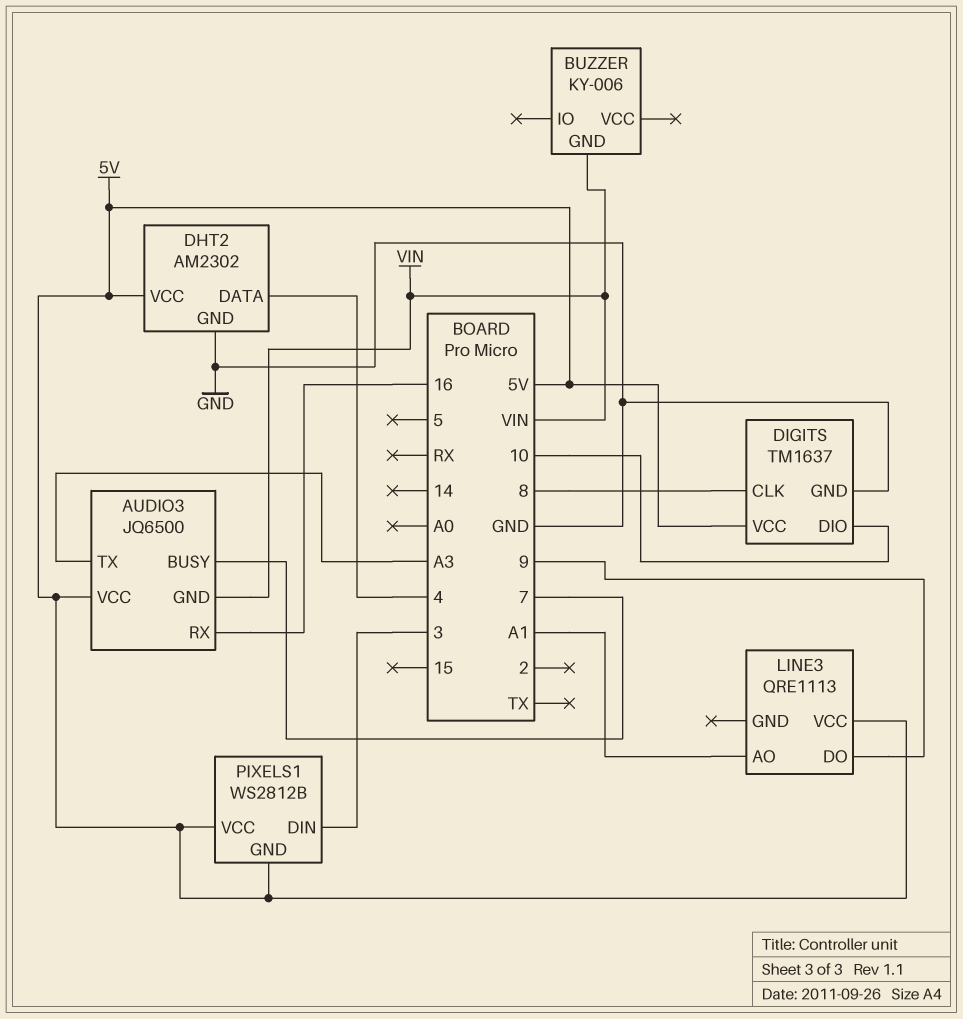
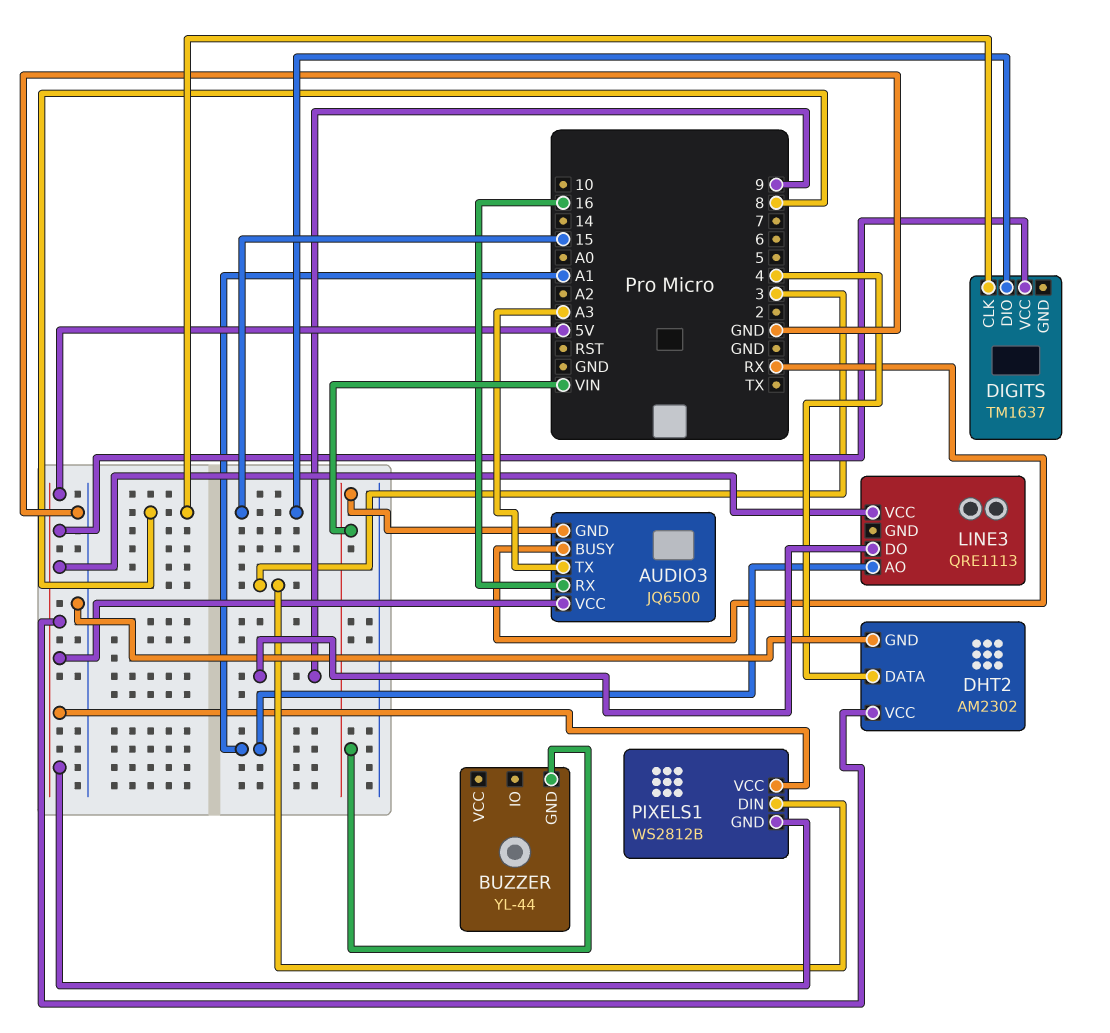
AUDIO3 pin BUSY: 7 -> RX
BUZZER: KY-006 -> YL-44
DIGITS pin DIO: 10 -> 15
DIGITS pin GND: GND -> none

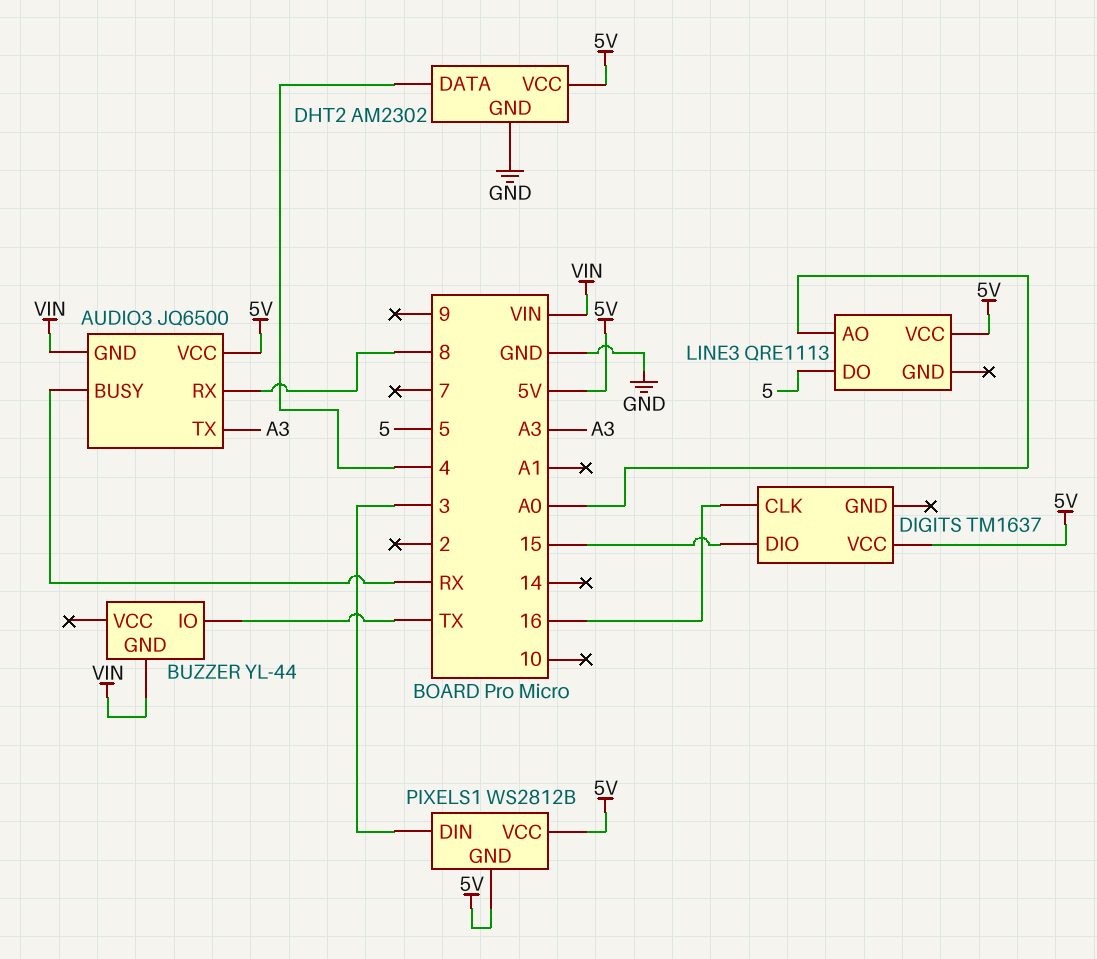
AUDIO3 pin RX: 16 -> 8
BUZZER pin IO: none -> TX
DIGITS pin CLK: 8 -> 16
LINE3 pin AO: A1 -> A0
LINE3 pin DO: 9 -> 5

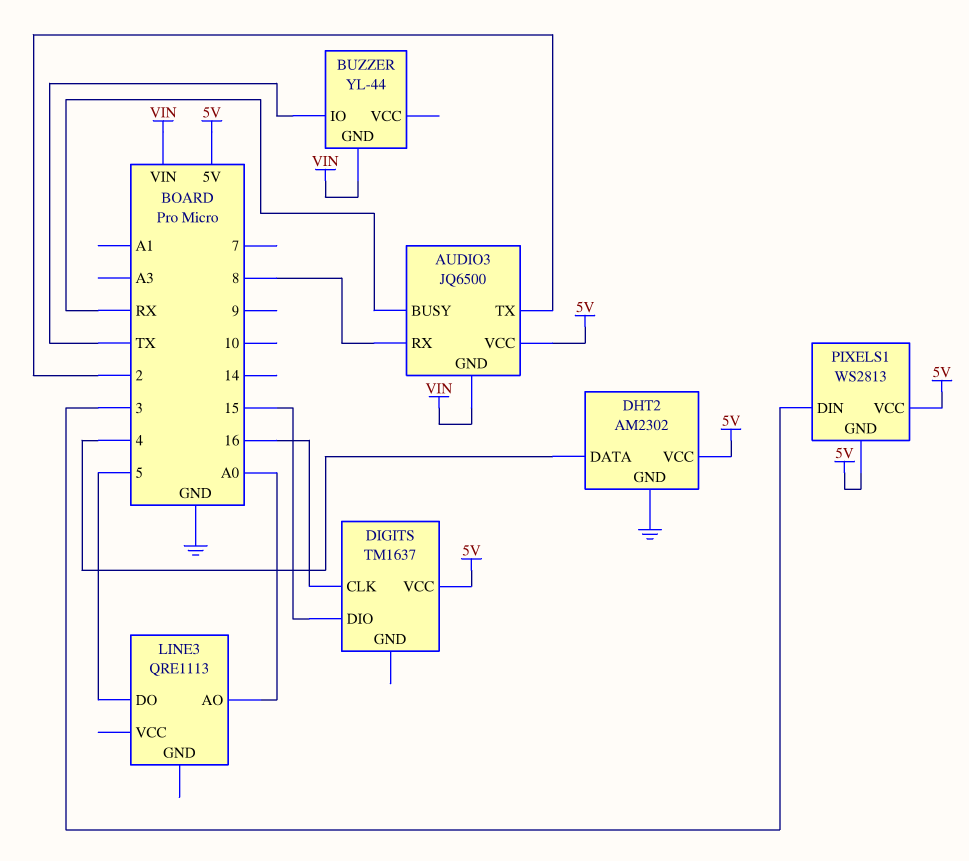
AUDIO3 pin TX: A3 -> 2
LINE3 pin VCC: 5V -> none
PIXELS1: WS2812B -> WS2813

